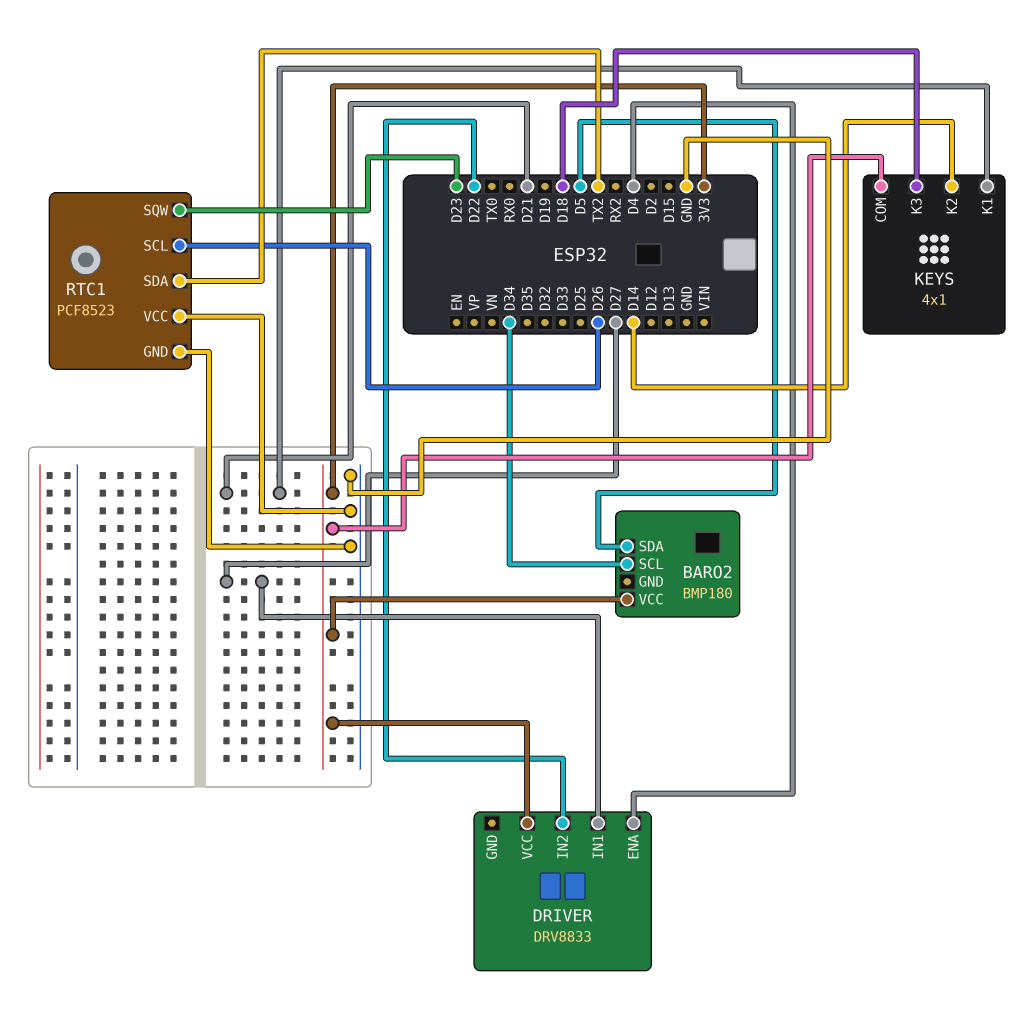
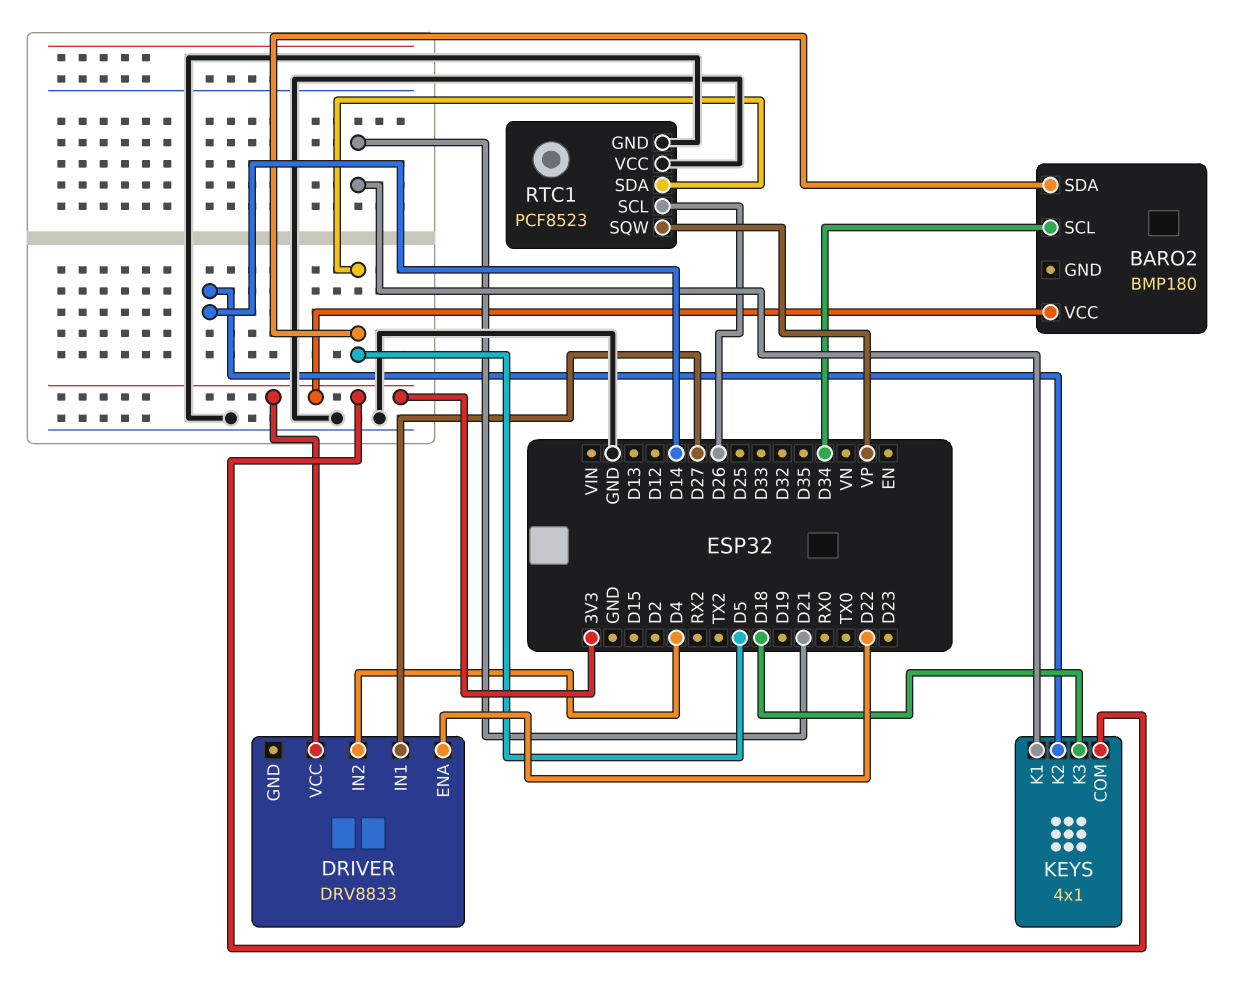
DRIVER pin ENA: D4 -> D22
DRIVER pin IN2: D22 -> D4
RTC1 pin SDA: TX2 -> D5
RTC1 pin SQW: D23 -> VP

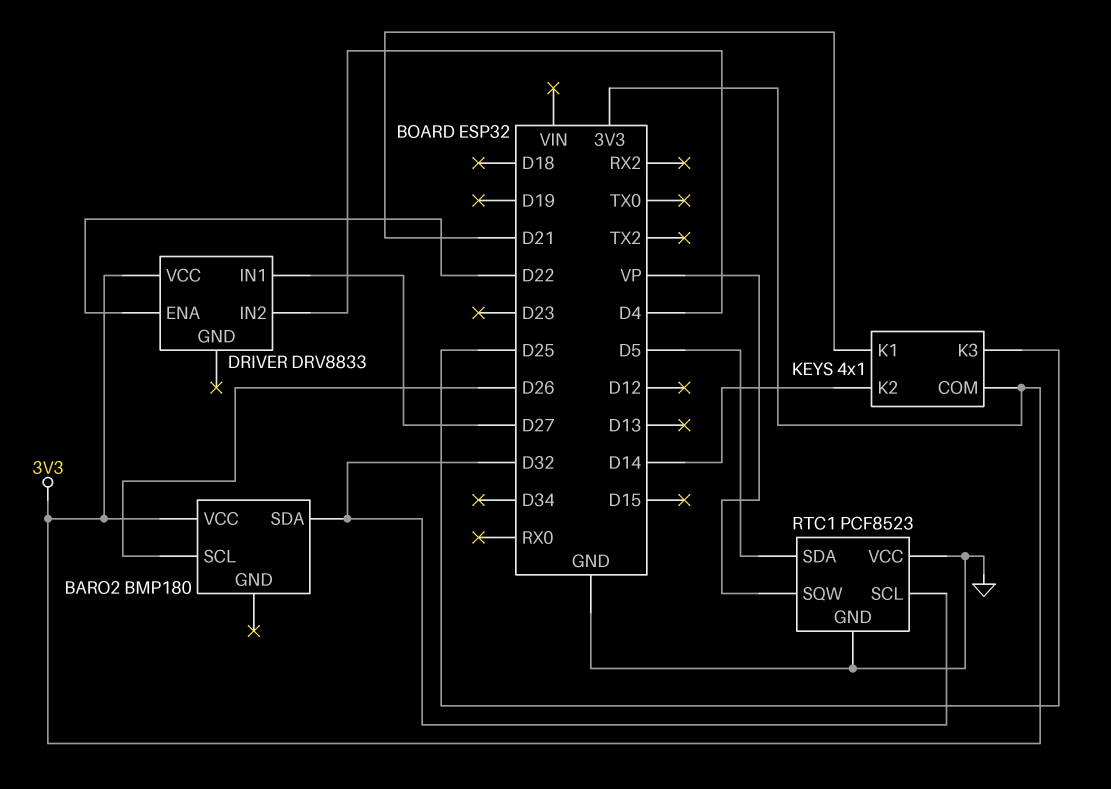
BARO2 pin SCL: D34 -> D26
BARO2 pin SDA: D5 -> D32
KEYS pin K3: D18 -> D25
RTC1 pin SCL: D26 -> D32

